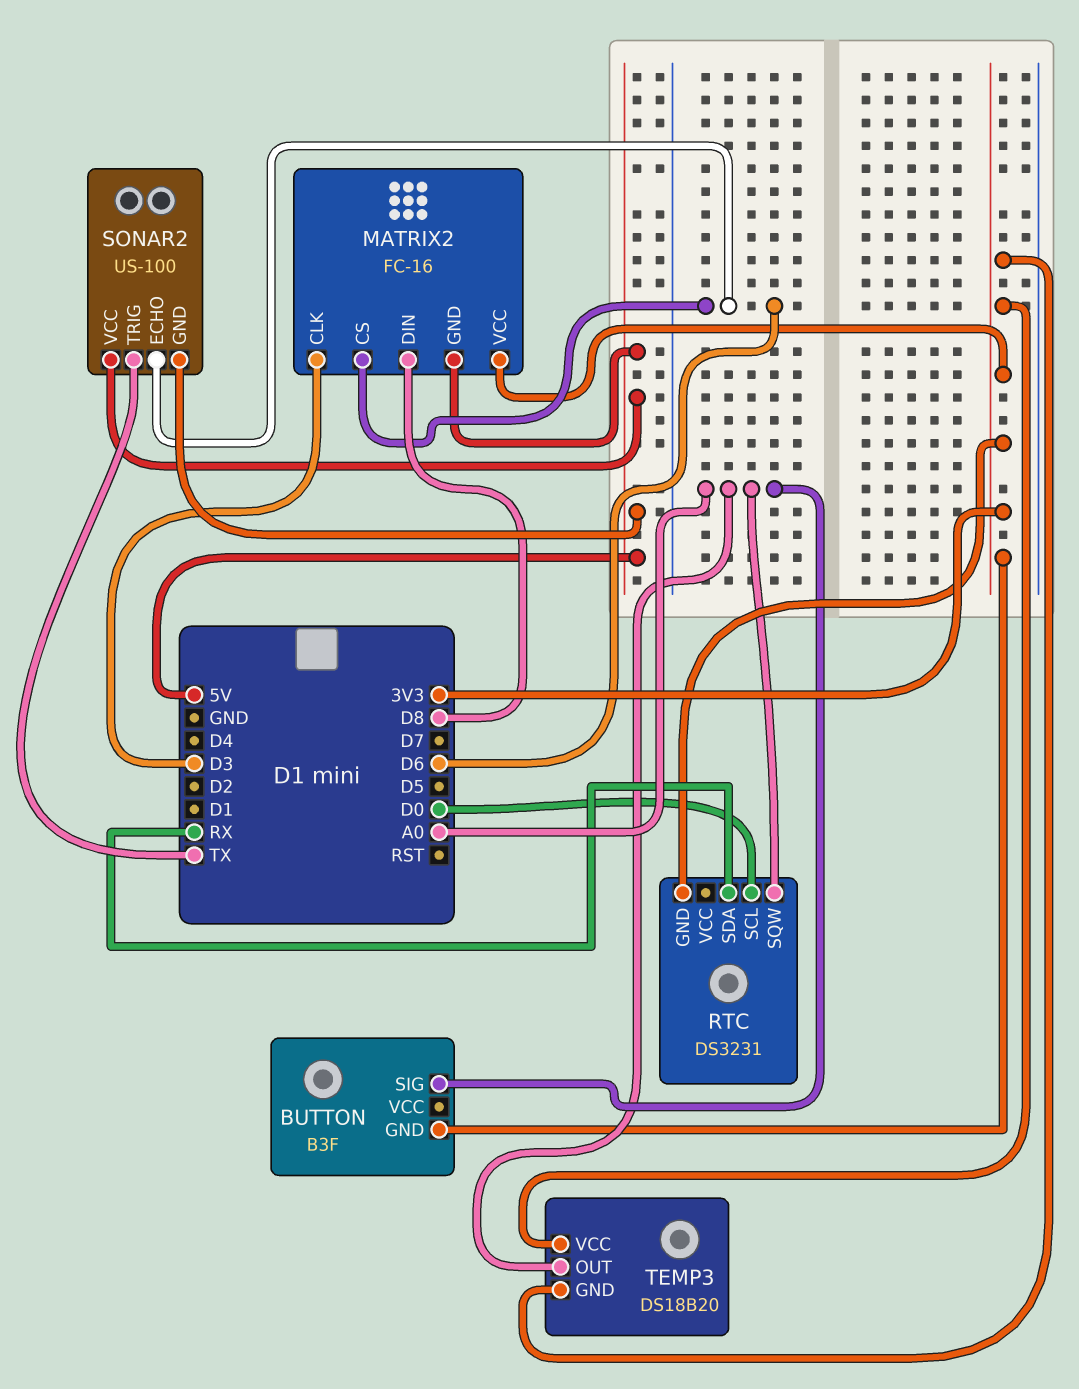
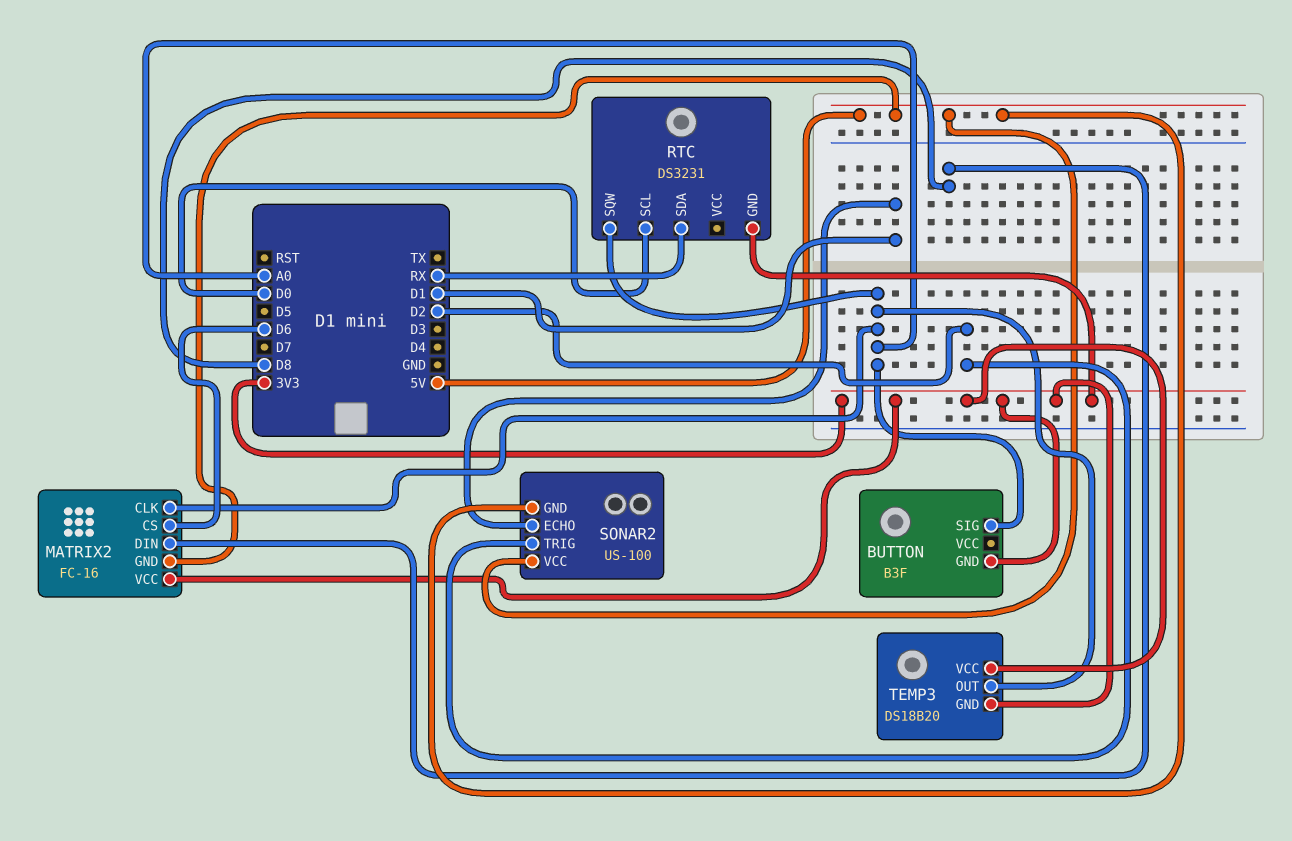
MATRIX2 pin CLK: D3 -> A0
SONAR2 pin ECHO: D6 -> D1
SONAR2 pin TRIG: TX -> D2

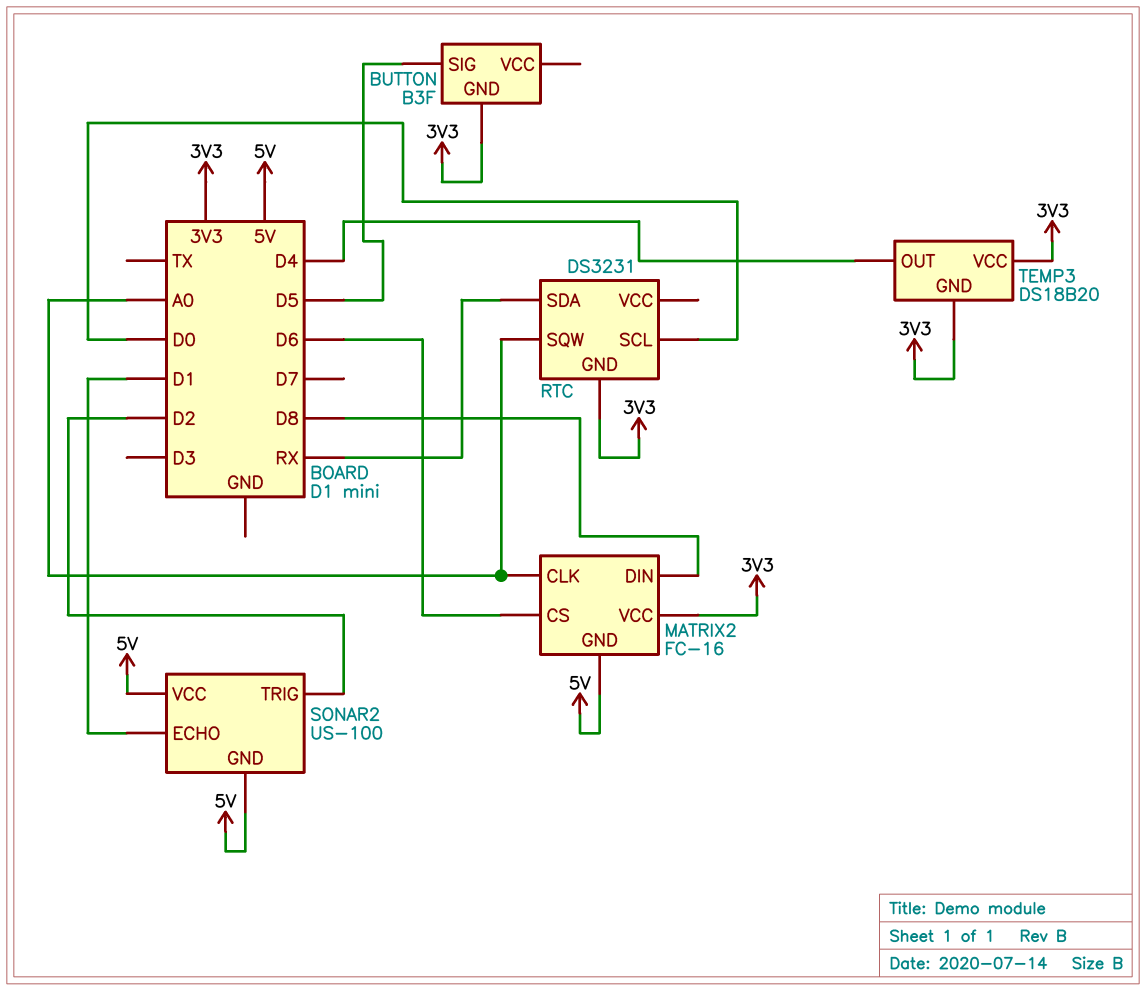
BUTTON pin SIG: A0 -> D5
TEMP3 pin OUT: A0 -> D4

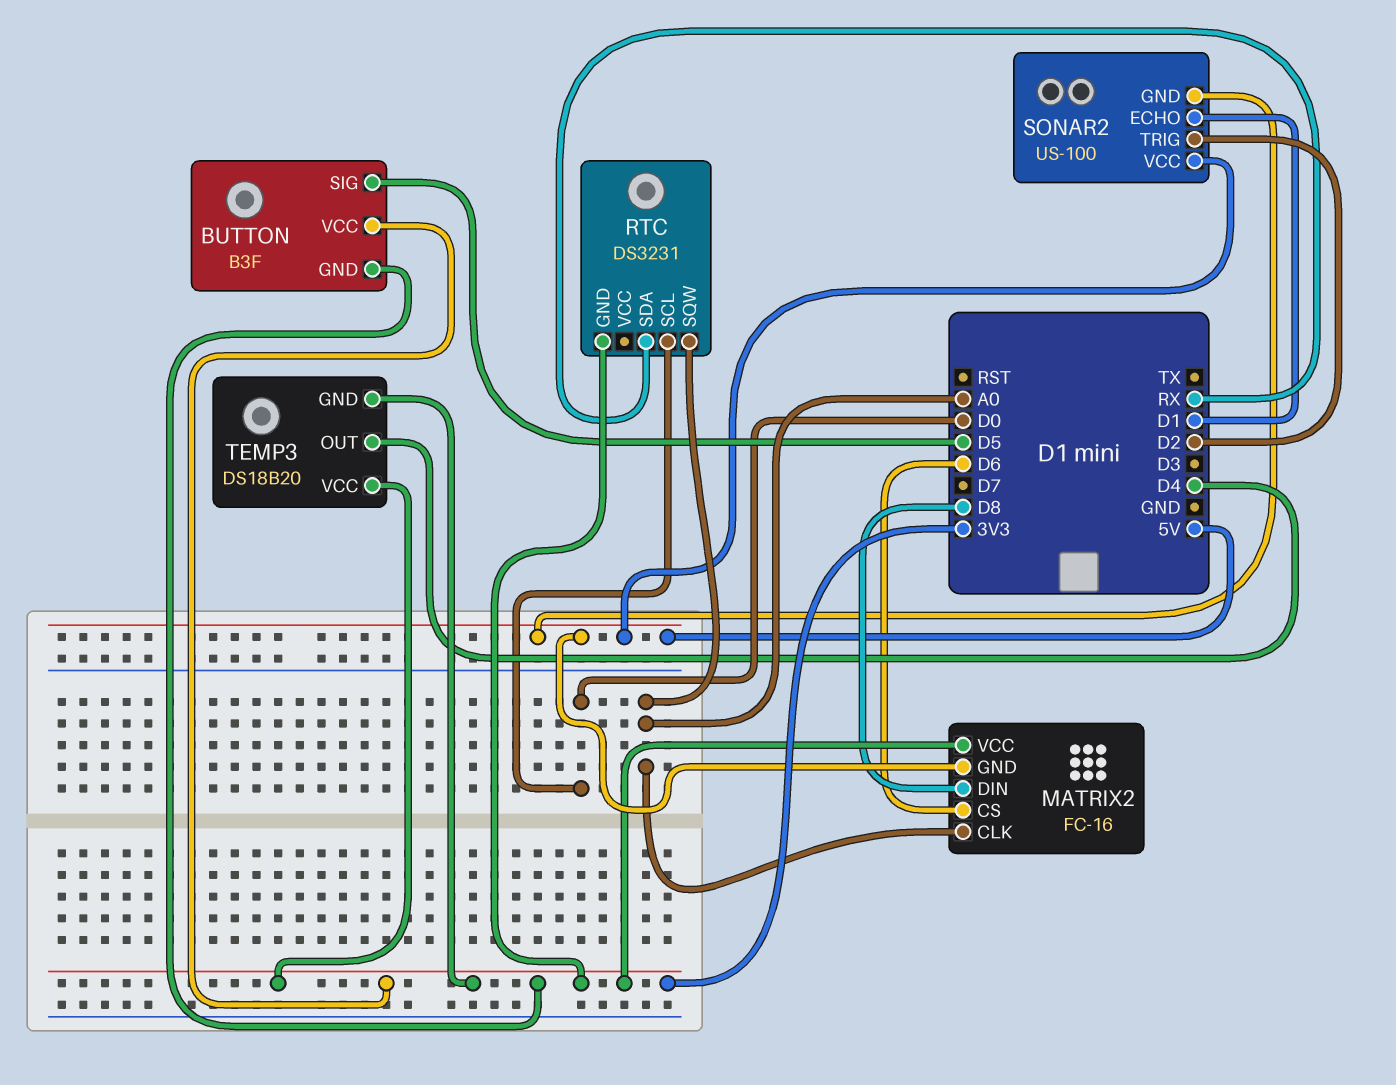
BUTTON pin VCC: none -> 3V3

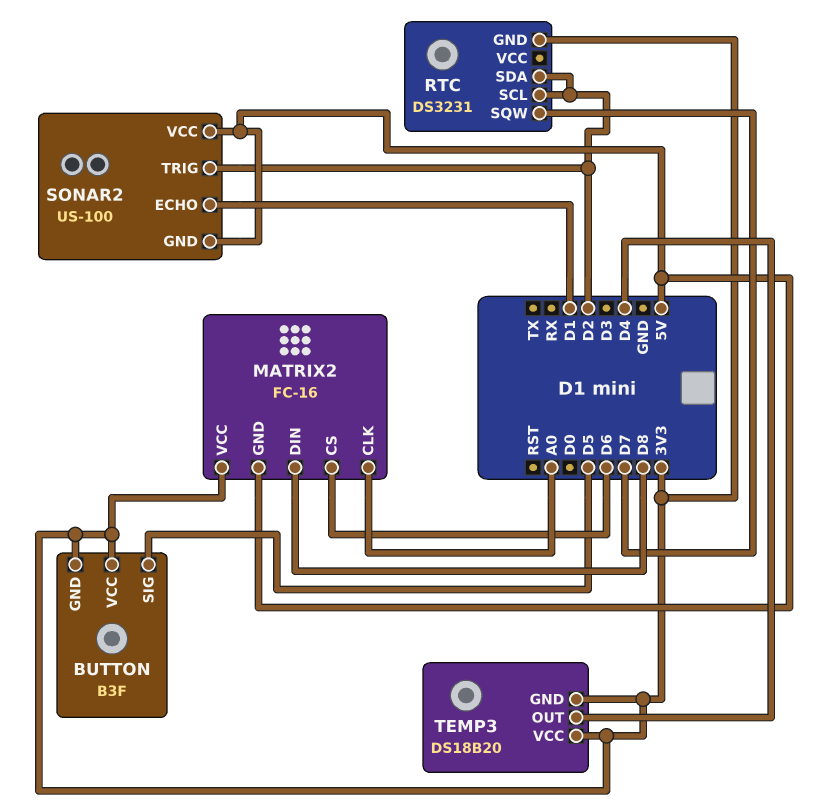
RTC pin SCL: D0 -> D2
RTC pin SDA: RX -> D2
RTC pin SQW: A0 -> D7

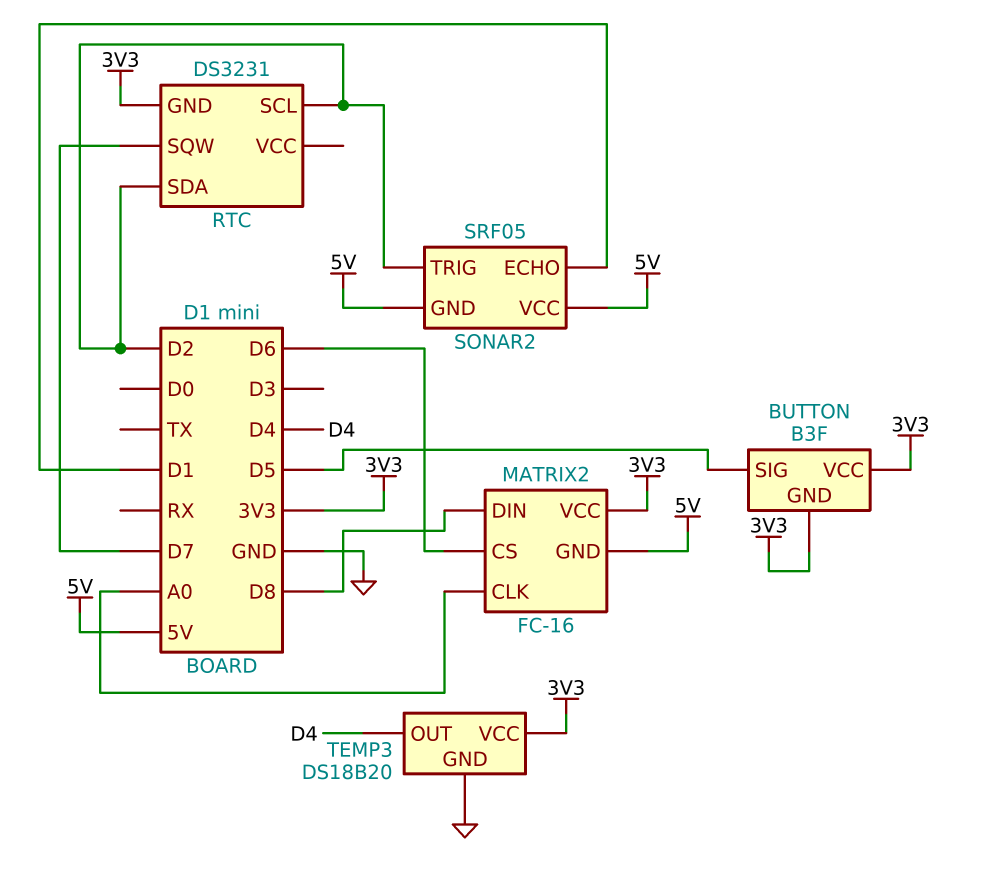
SONAR2: US-100 -> SRF05
TEMP3 pin GND: 3V3 -> GND

